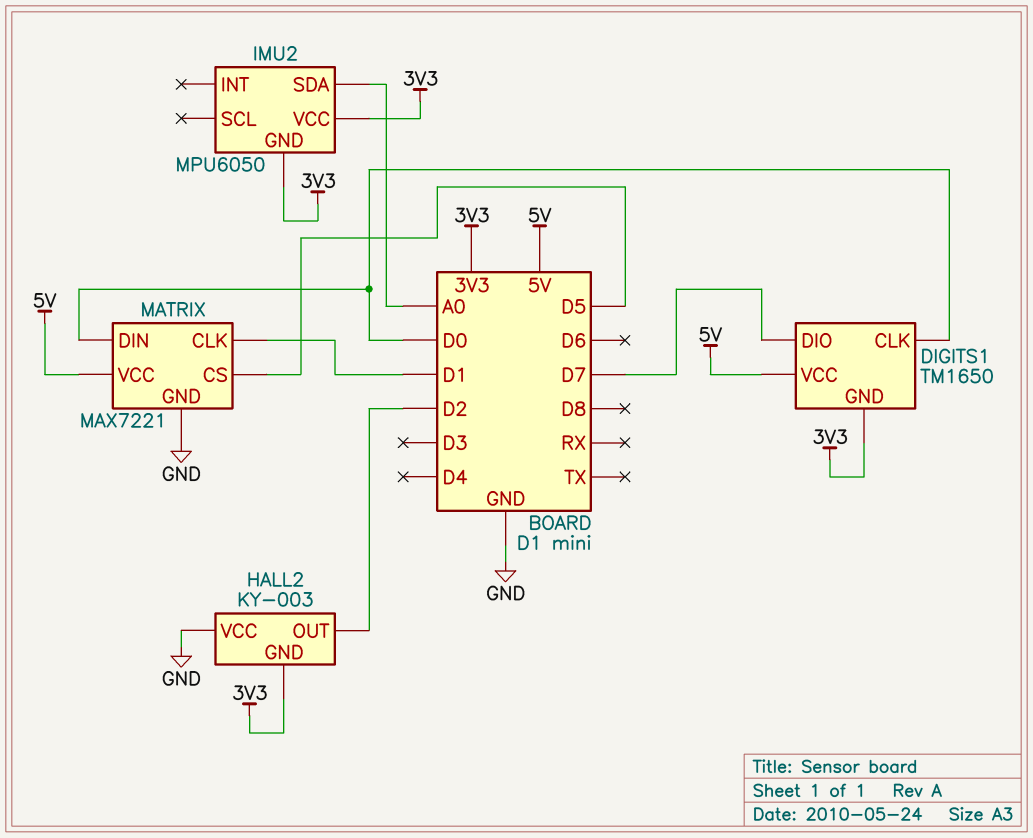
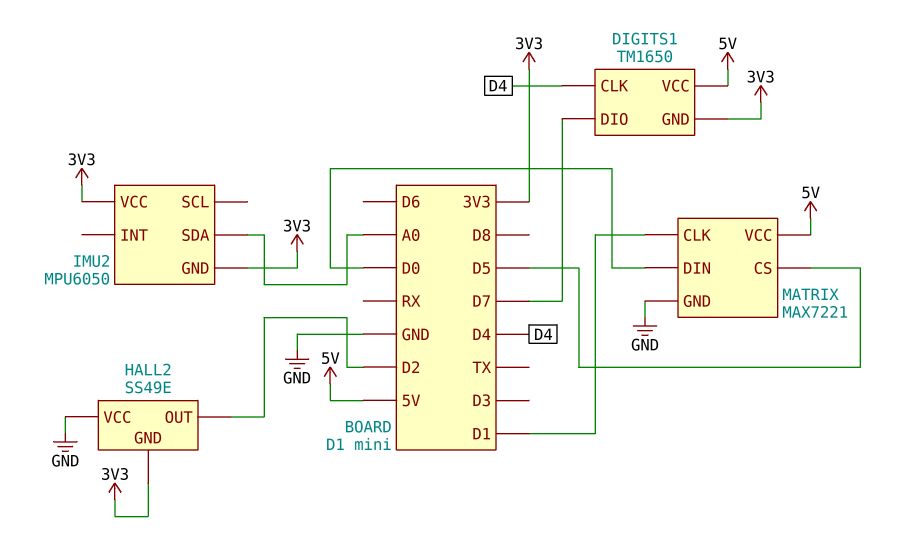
DIGITS1 pin CLK: D0 -> D4
HALL2: KY-003 -> SS49E

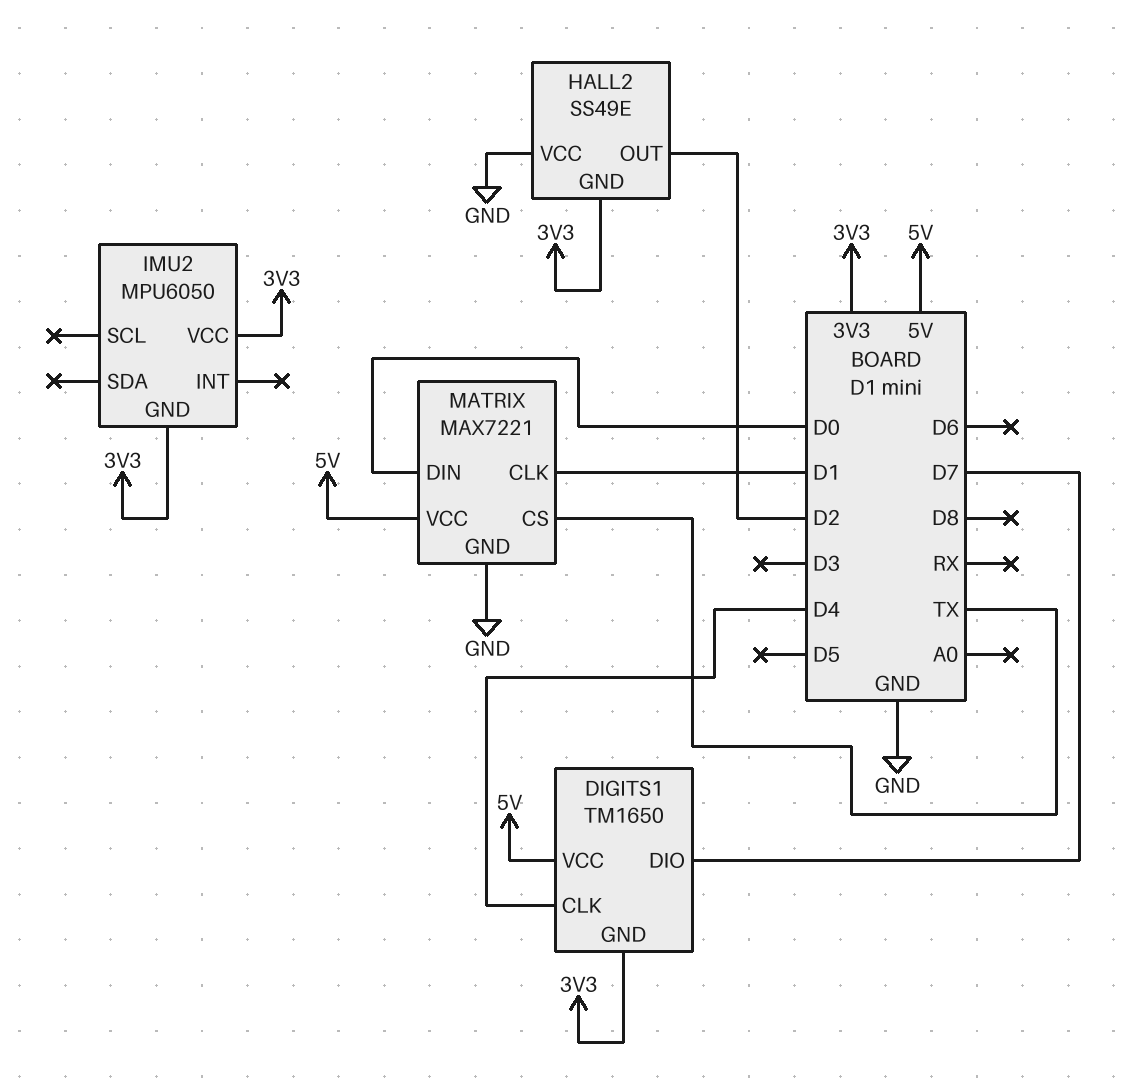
IMU2 pin SDA: A0 -> none
MATRIX pin CS: D5 -> TX

